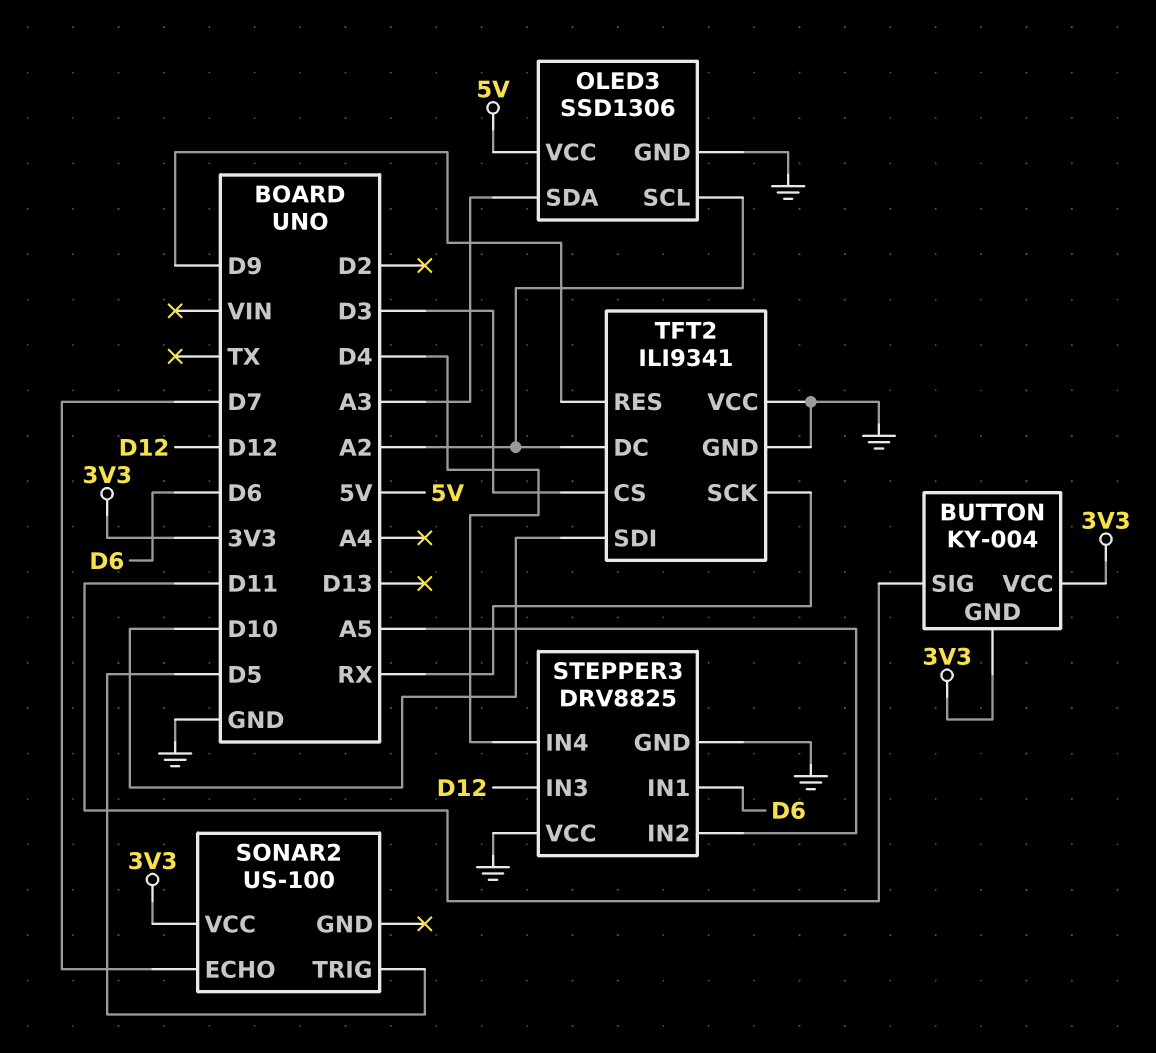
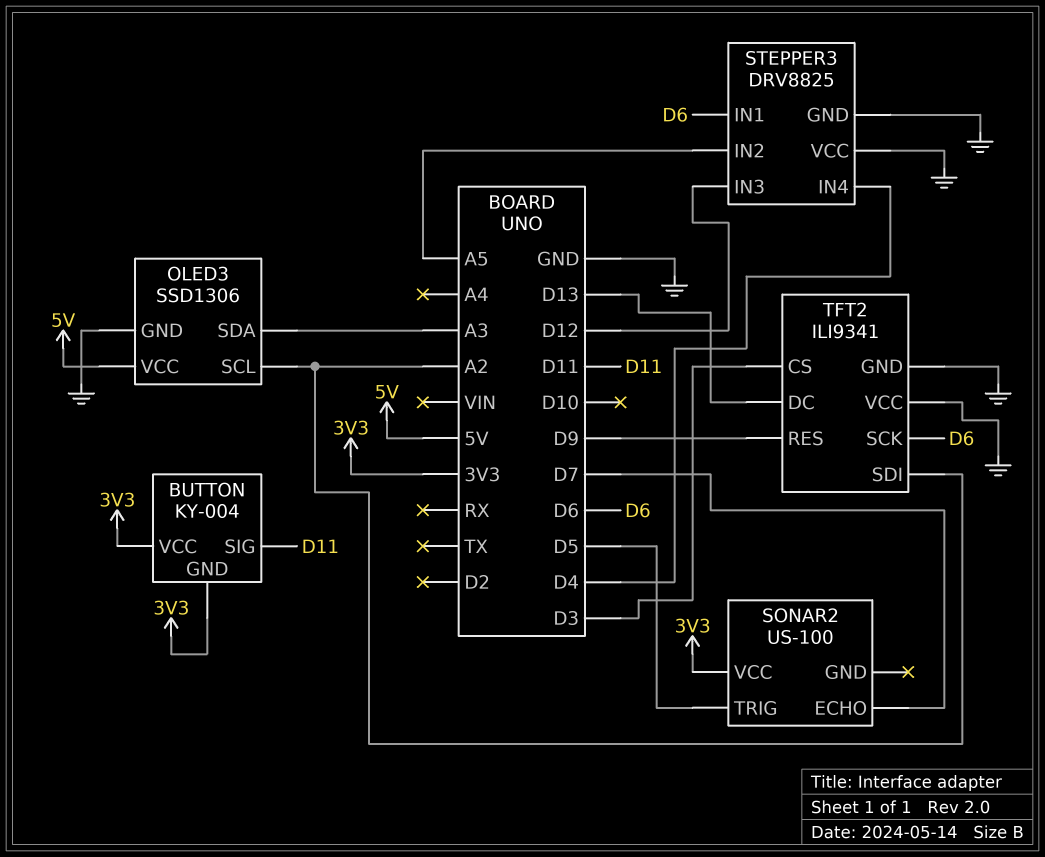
TFT2 pin DC: A2 -> D13
TFT2 pin SCK: RX -> D6
TFT2 pin SDI: D10 -> A2

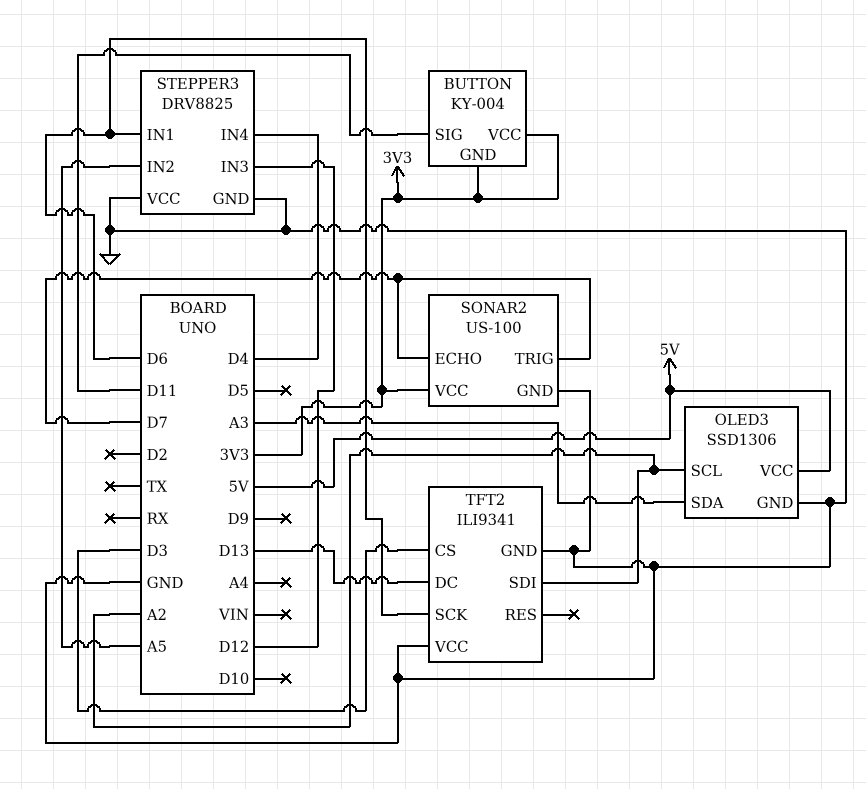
SONAR2 pin GND: none -> GND
SONAR2 pin TRIG: D5 -> D7
TFT2 pin RES: D9 -> none

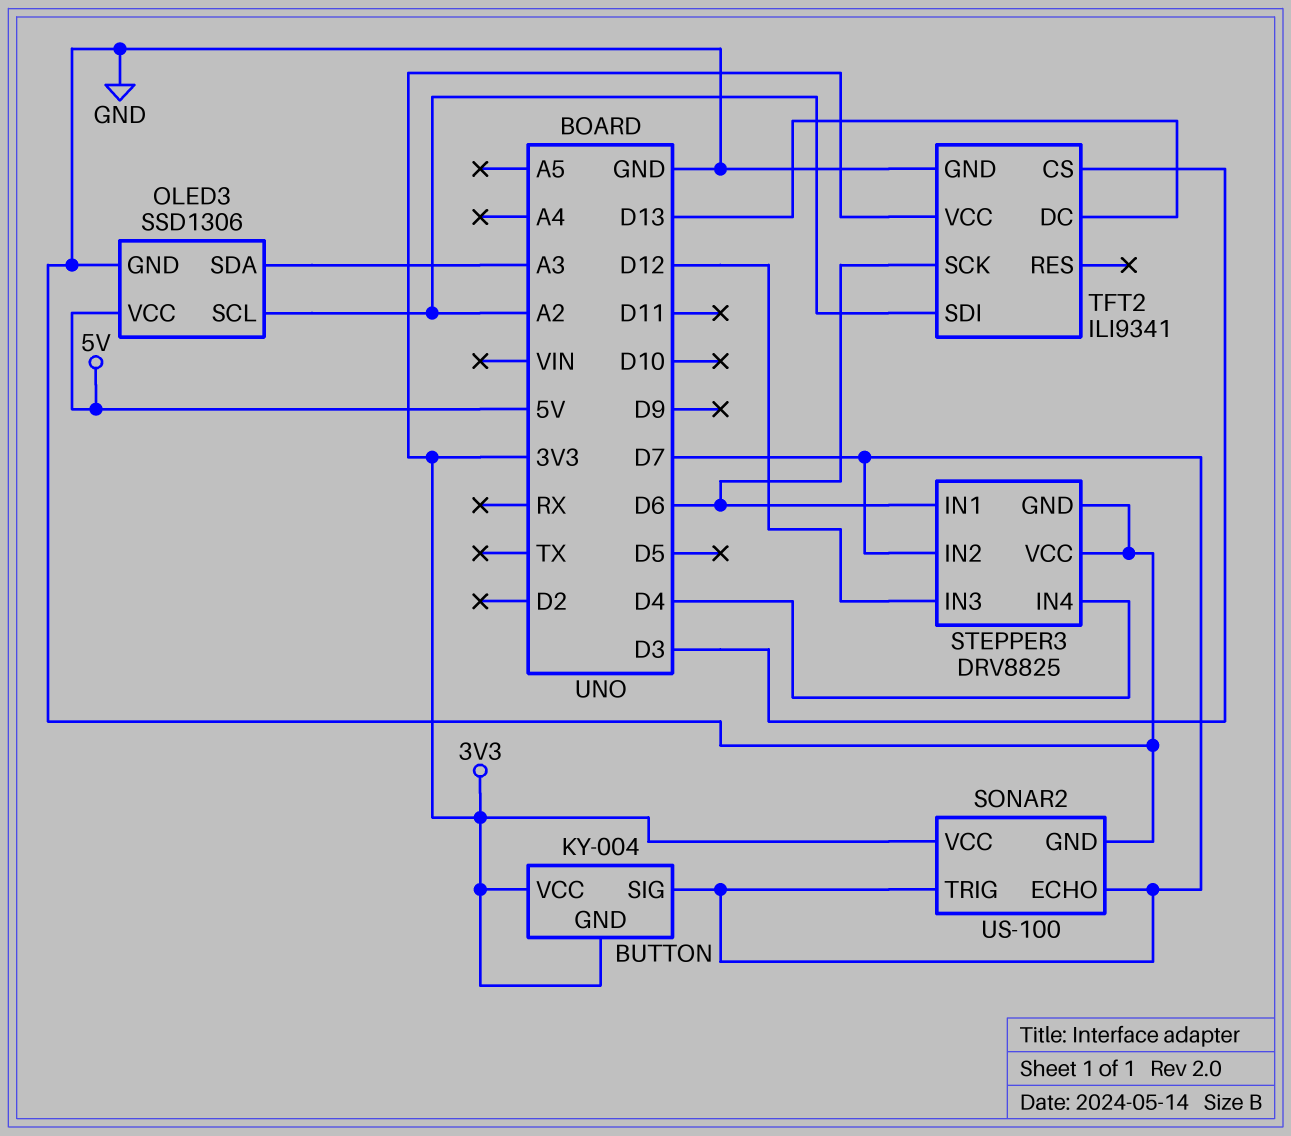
BUTTON pin SIG: D11 -> D7
STEPPER3 pin IN2: A5 -> D7
TFT2 pin VCC: GND -> 3V3

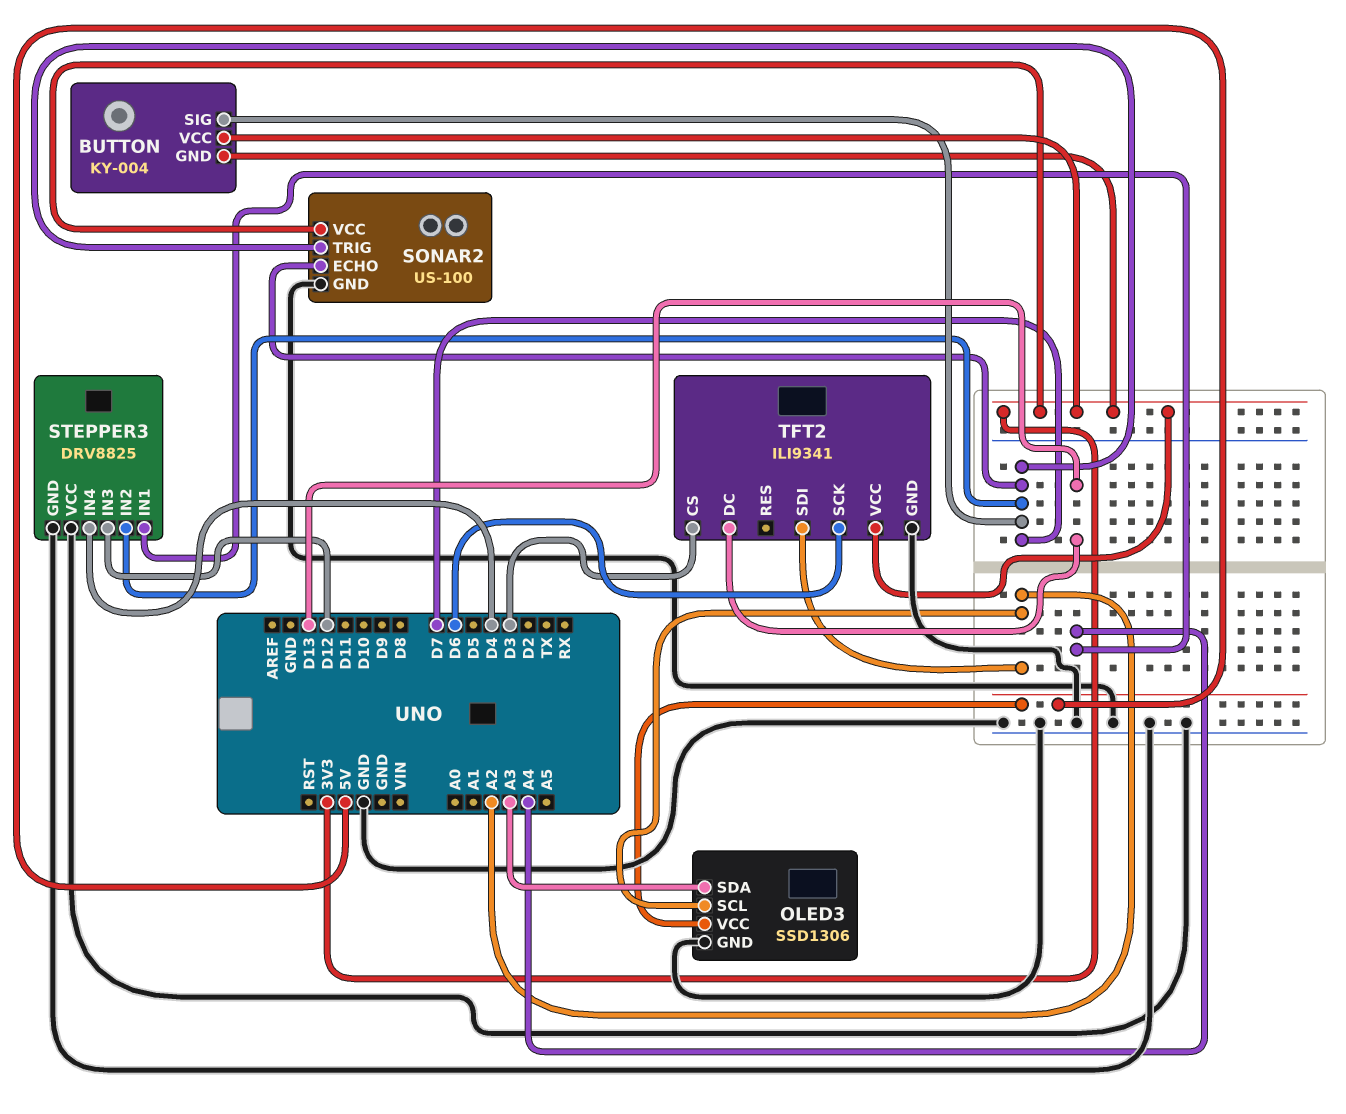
STEPPER3 pin IN1: D6 -> A4

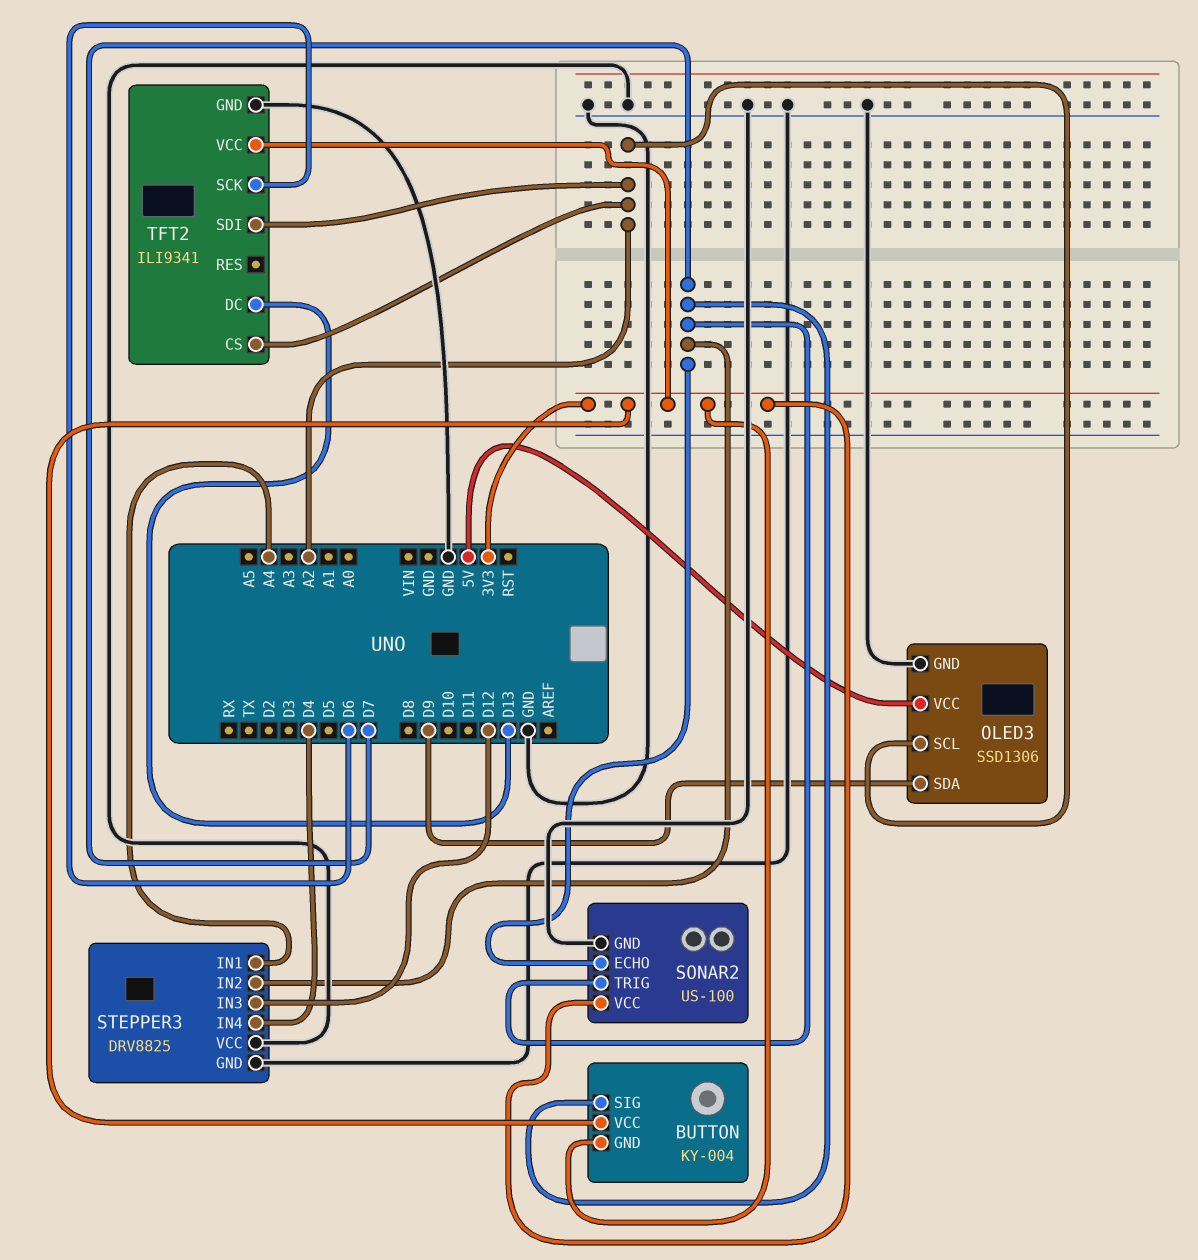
OLED3 pin SDA: A3 -> D9
TFT2 pin CS: D3 -> A2

